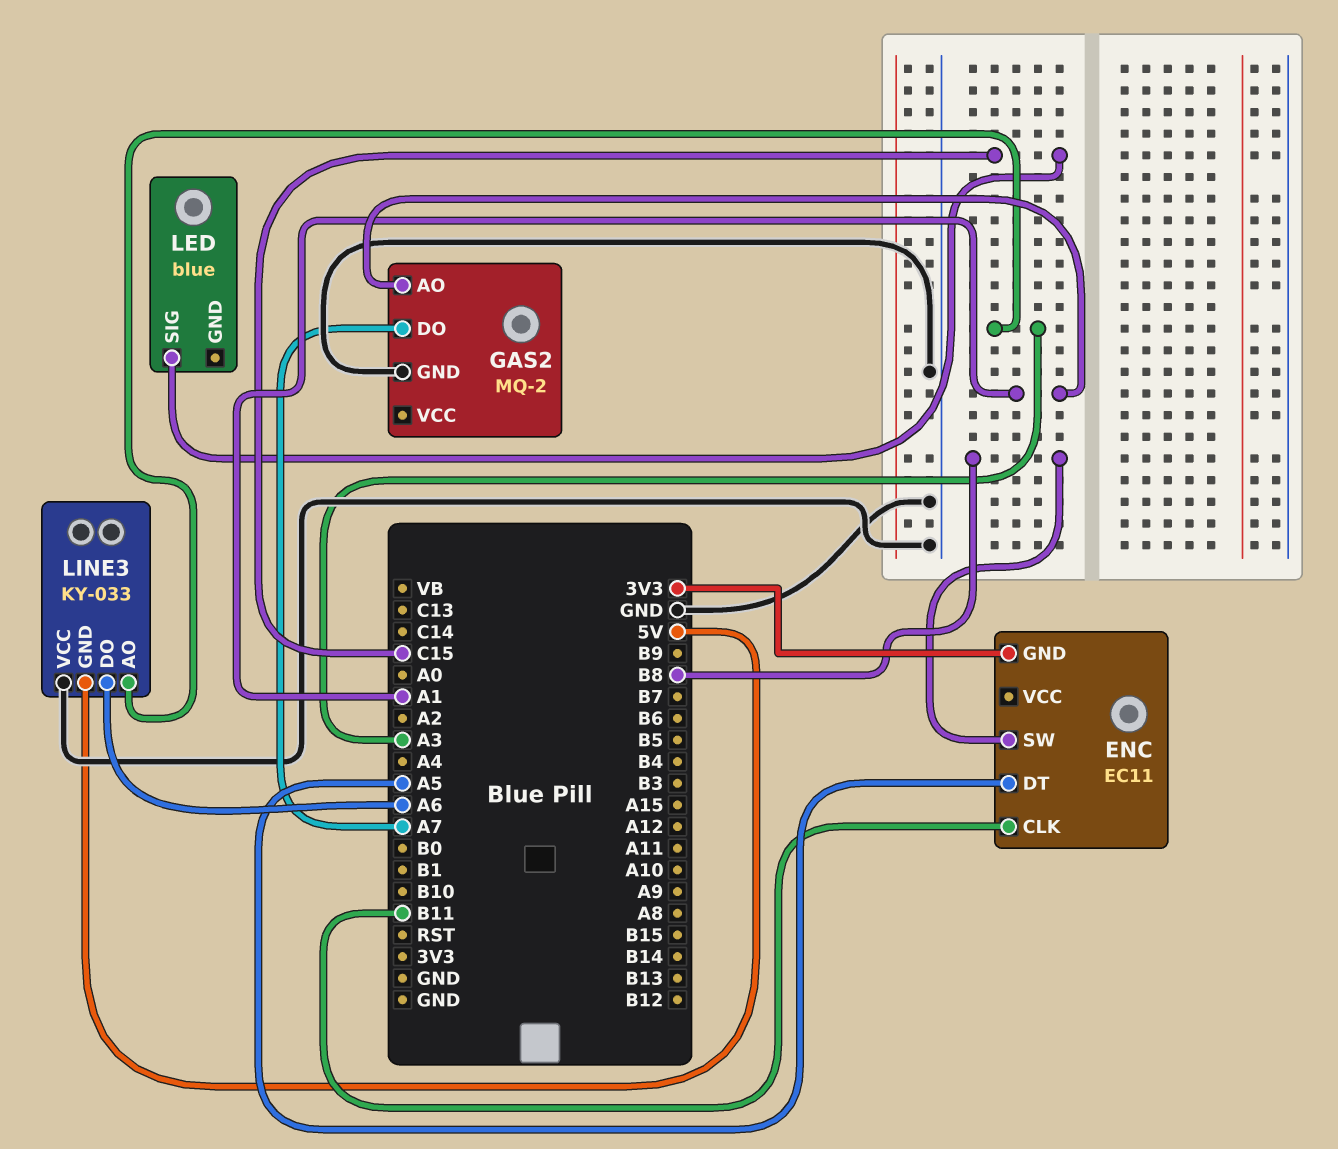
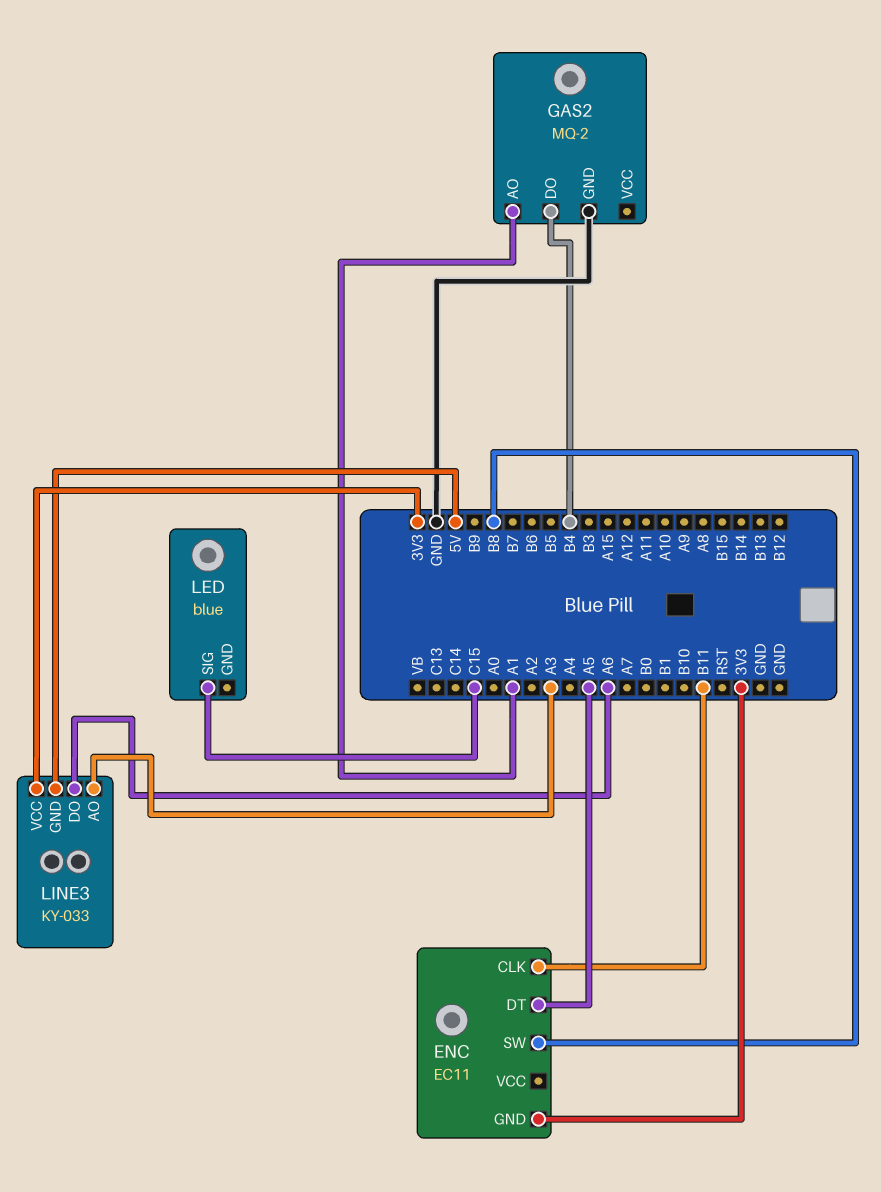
GAS2 pin DO: A7 -> B4
LINE3 pin VCC: GND -> 3V3

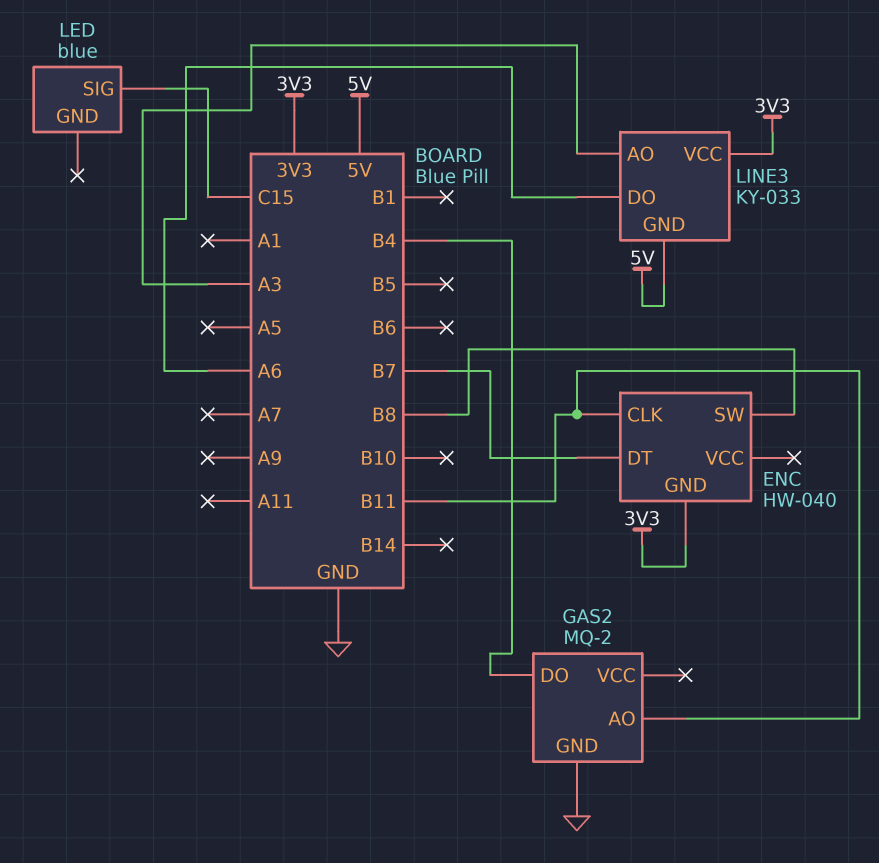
ENC: EC11 -> HW-040
ENC pin DT: A5 -> B7
GAS2 pin AO: A1 -> B11

